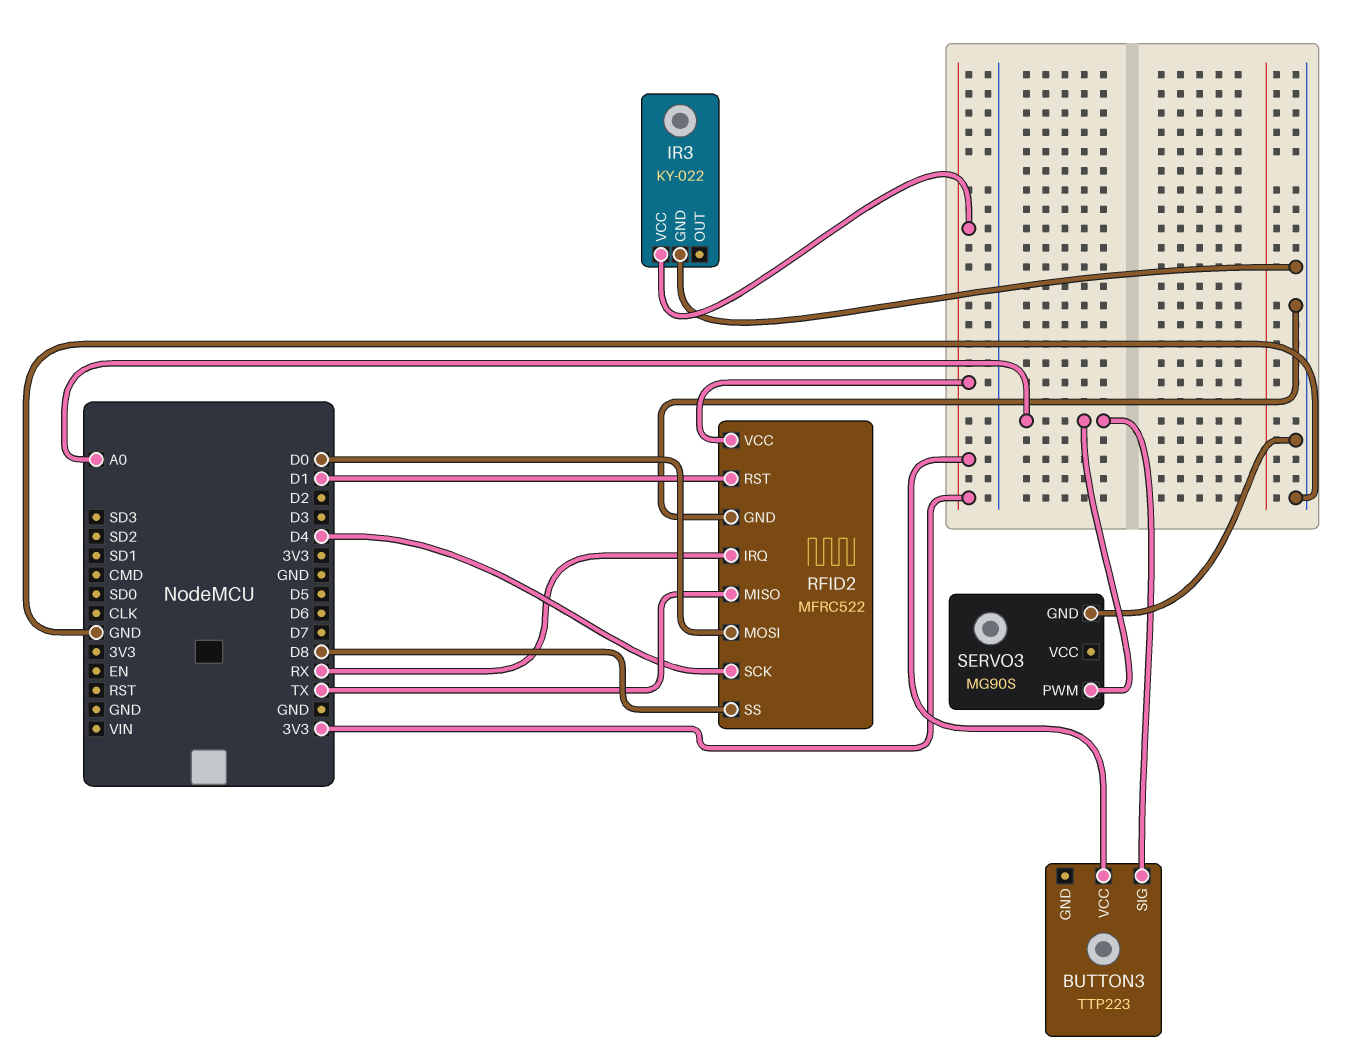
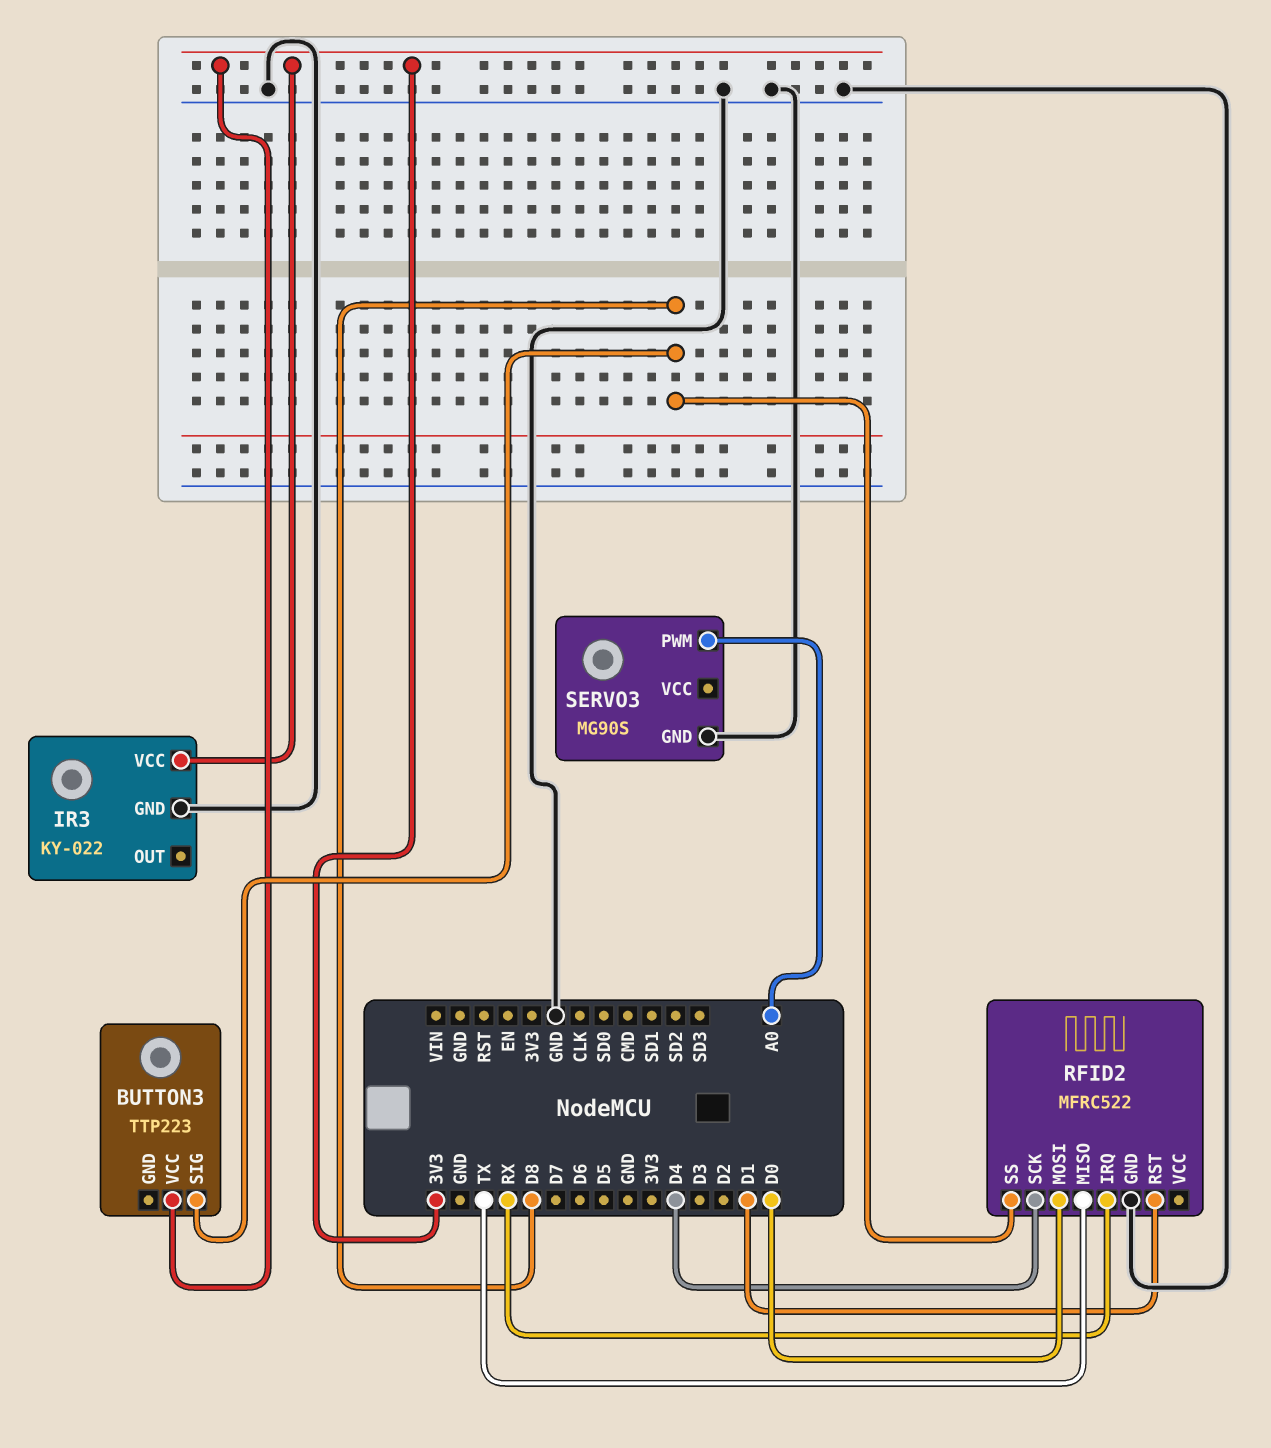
BUTTON3 pin SIG: A0 -> D8
RFID2 pin VCC: 3V3 -> none

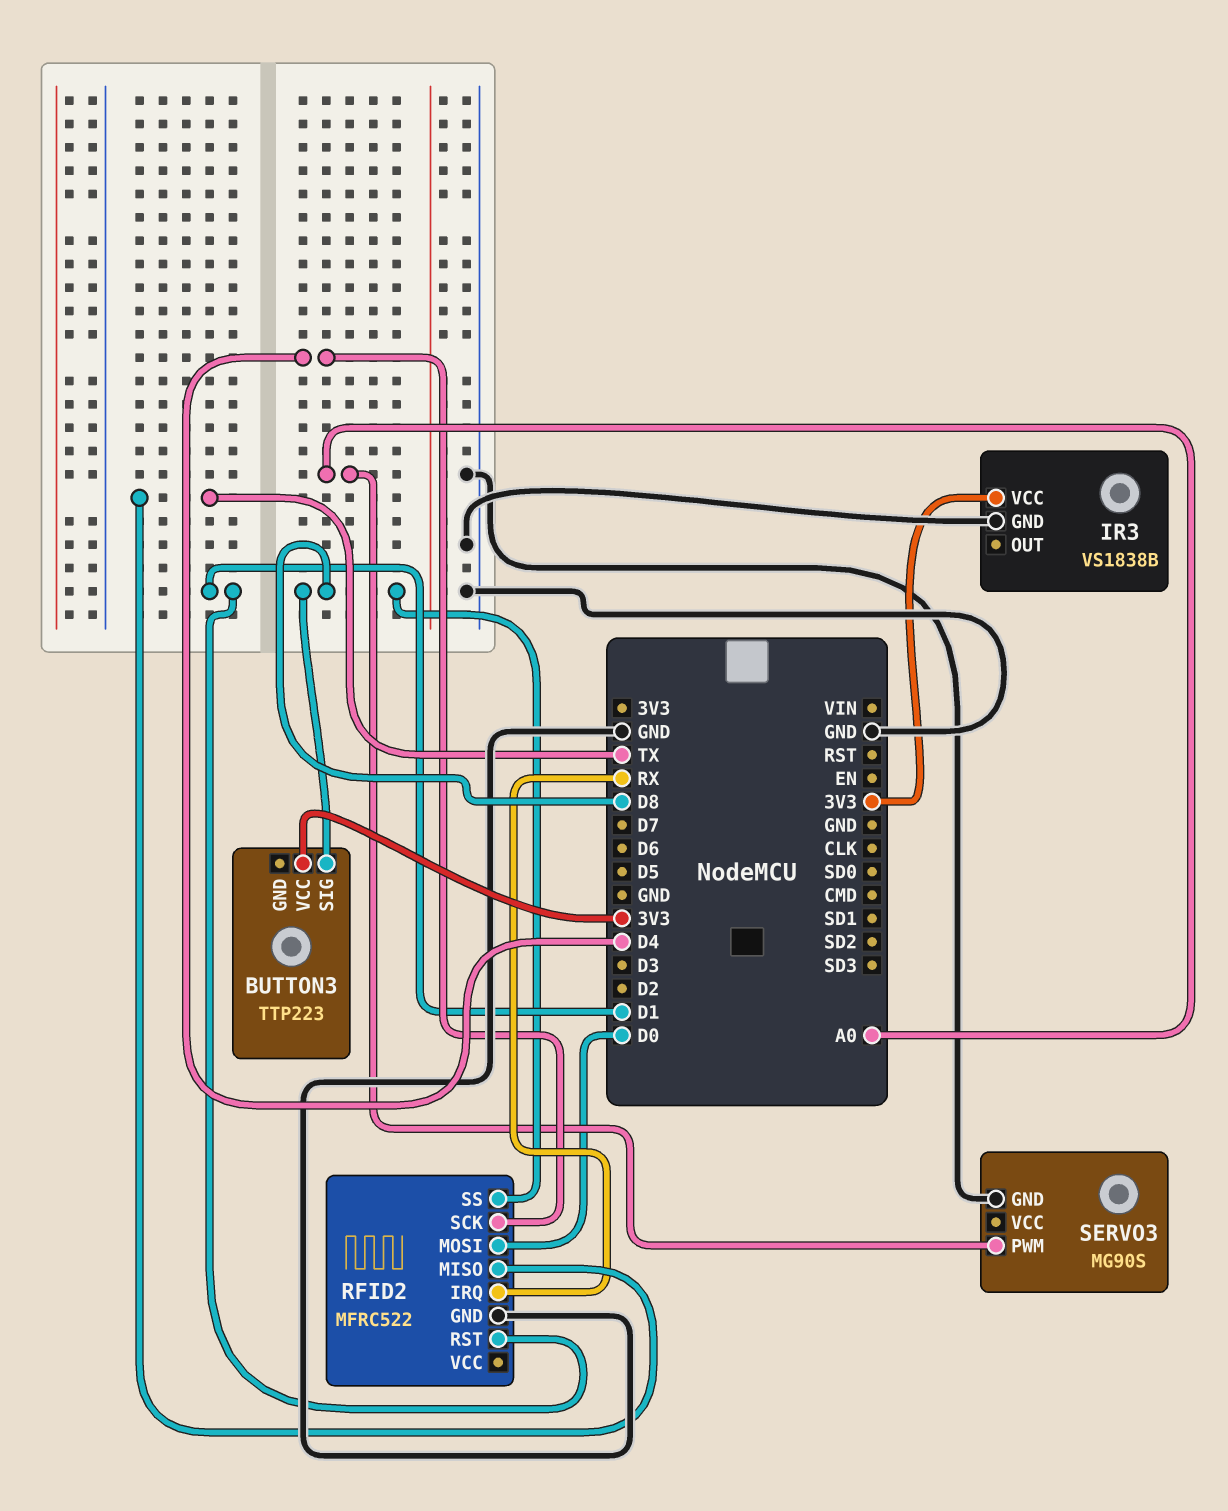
IR3: KY-022 -> VS1838B

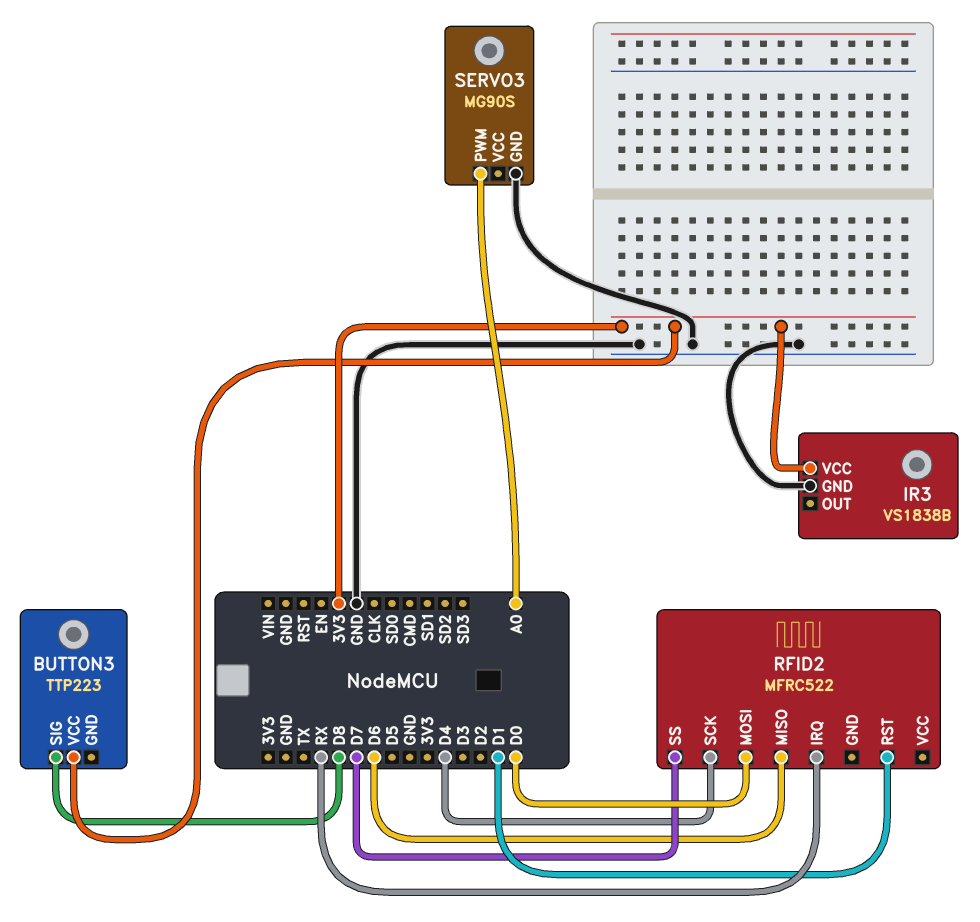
RFID2 pin GND: GND -> none
RFID2 pin MISO: TX -> D6
RFID2 pin SS: D8 -> D7

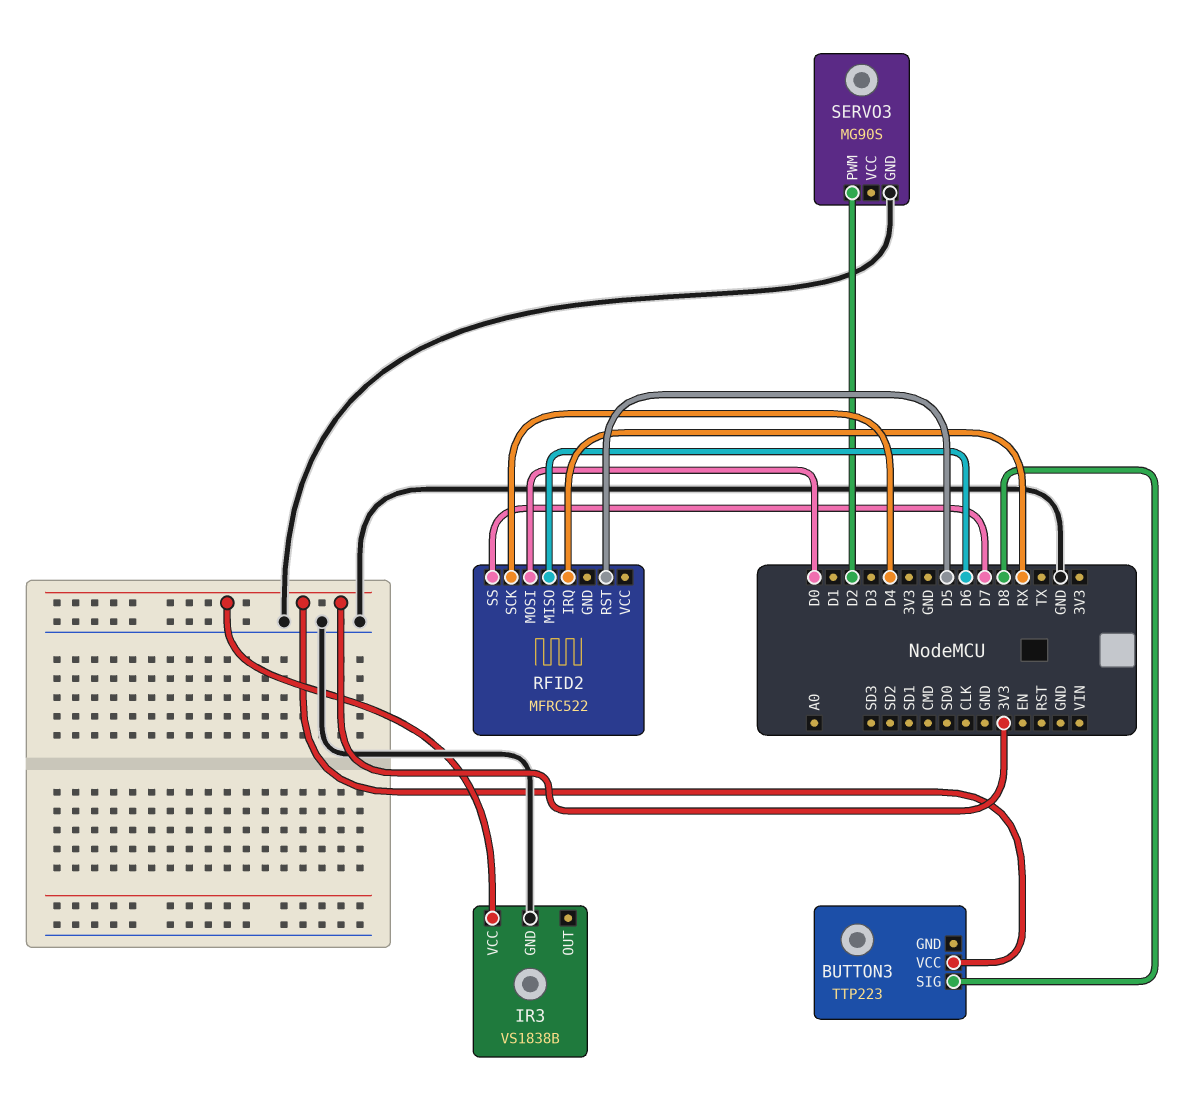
RFID2 pin RST: D1 -> D5
SERVO3 pin PWM: A0 -> D2

